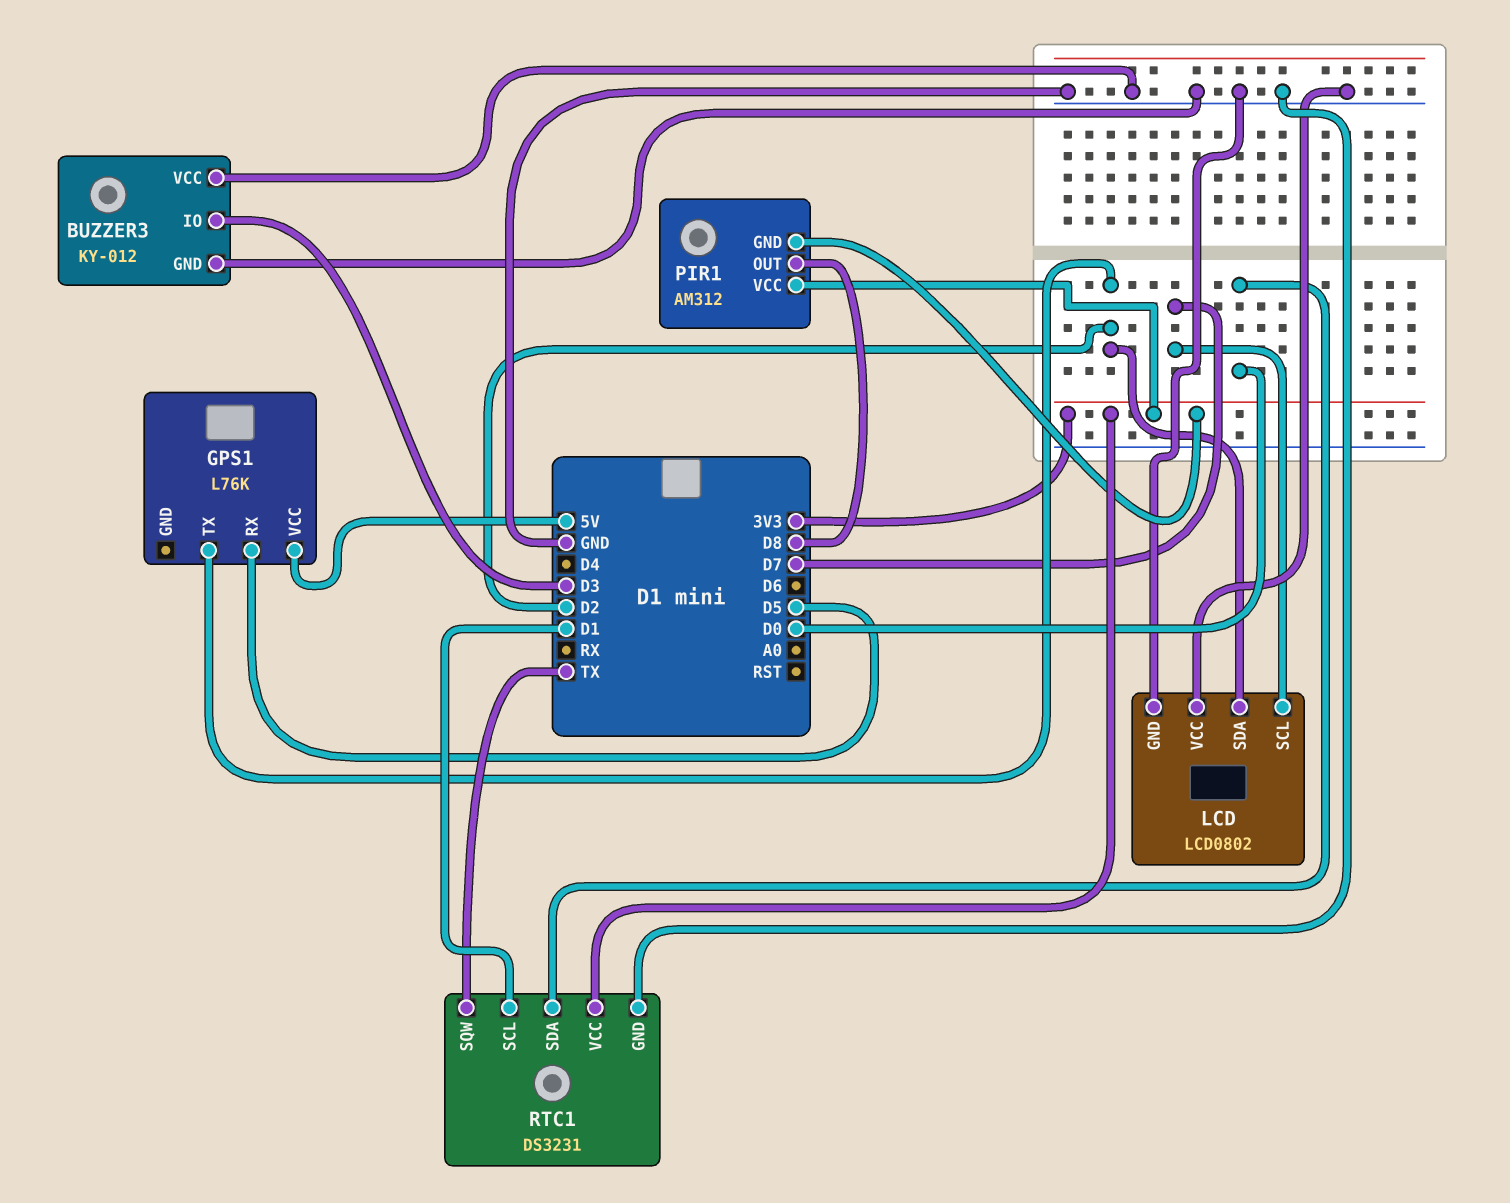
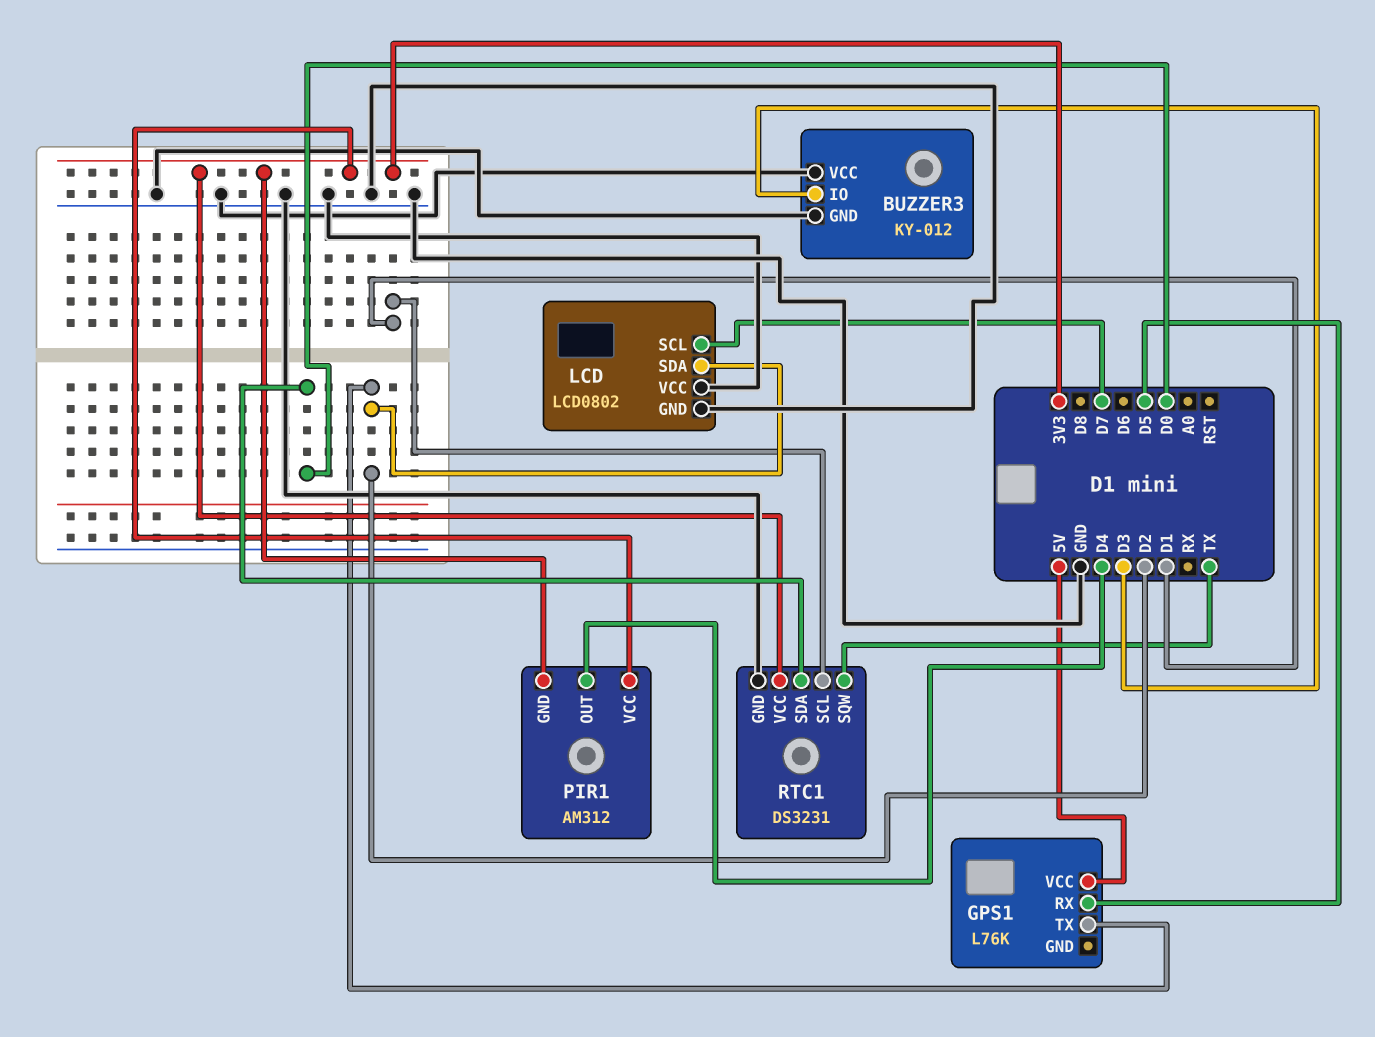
PIR1 pin OUT: D8 -> D4

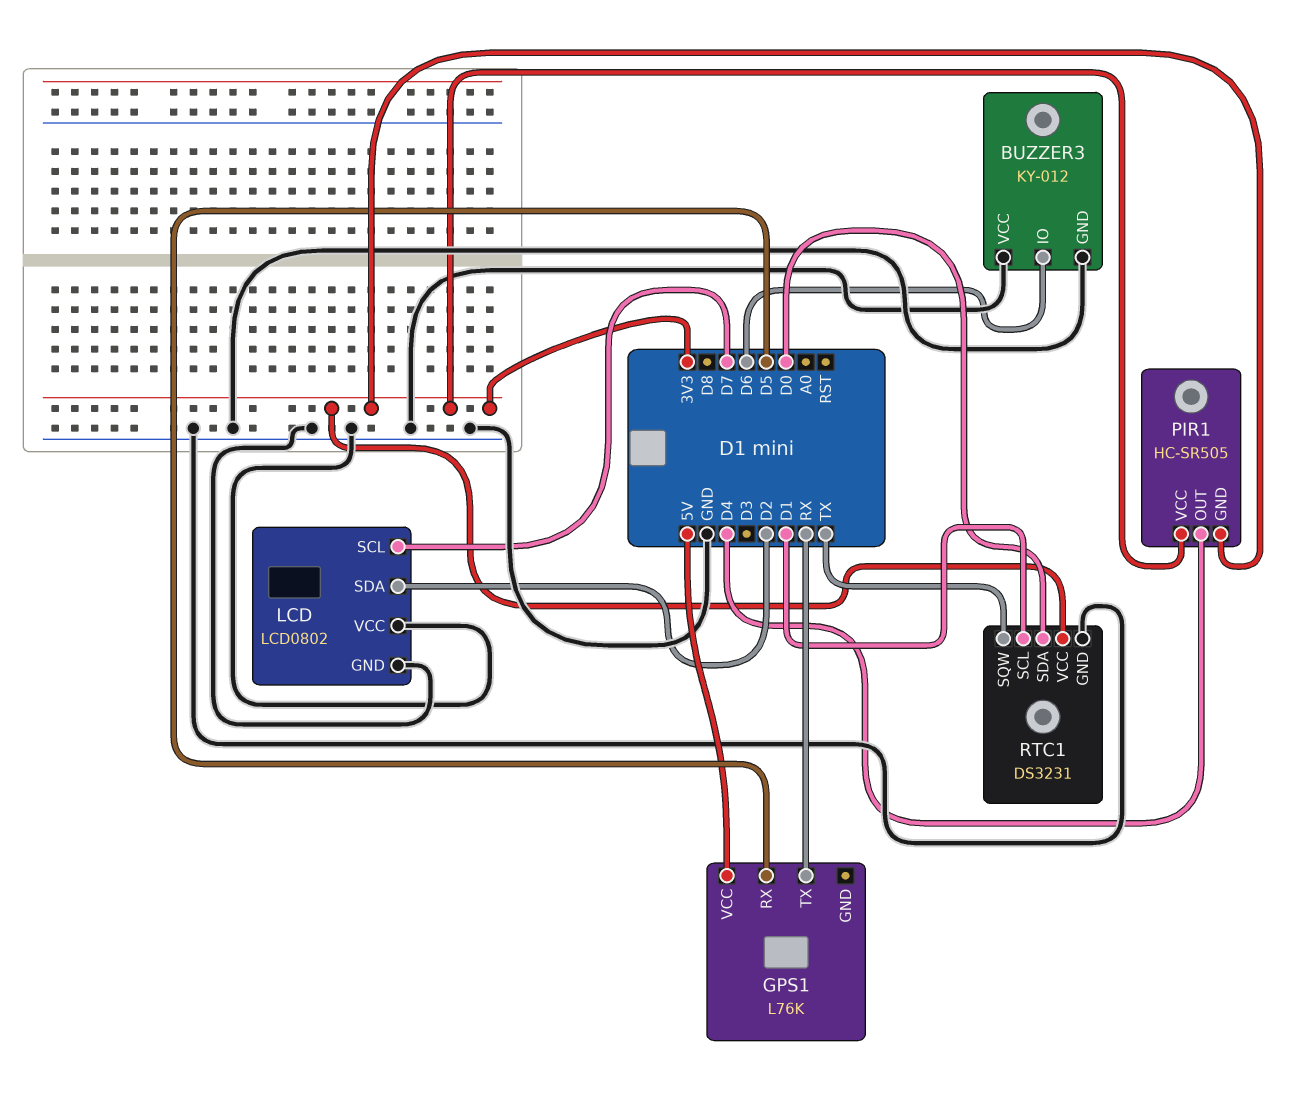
BUZZER3 pin IO: D3 -> D6
GPS1 pin TX: D2 -> RX
PIR1: AM312 -> HC-SR505

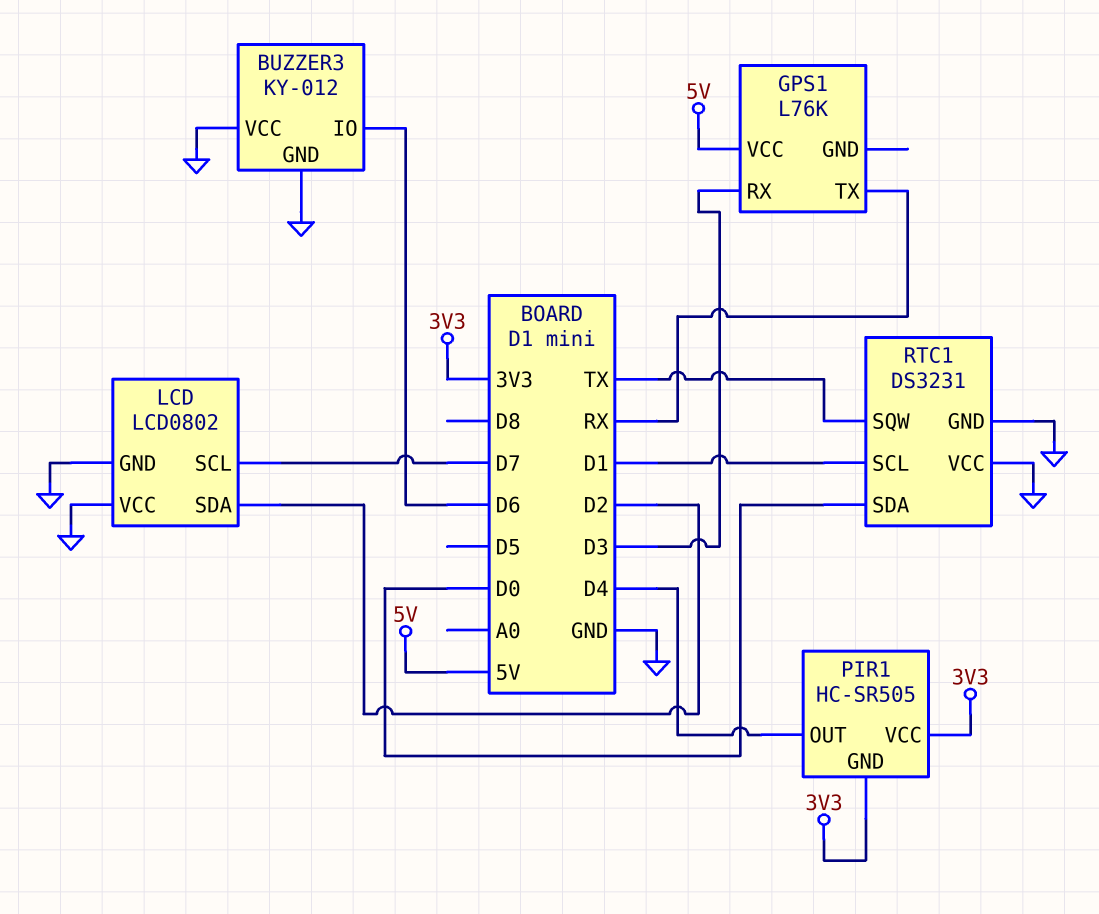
GPS1 pin RX: D5 -> D3
RTC1 pin VCC: 3V3 -> GND

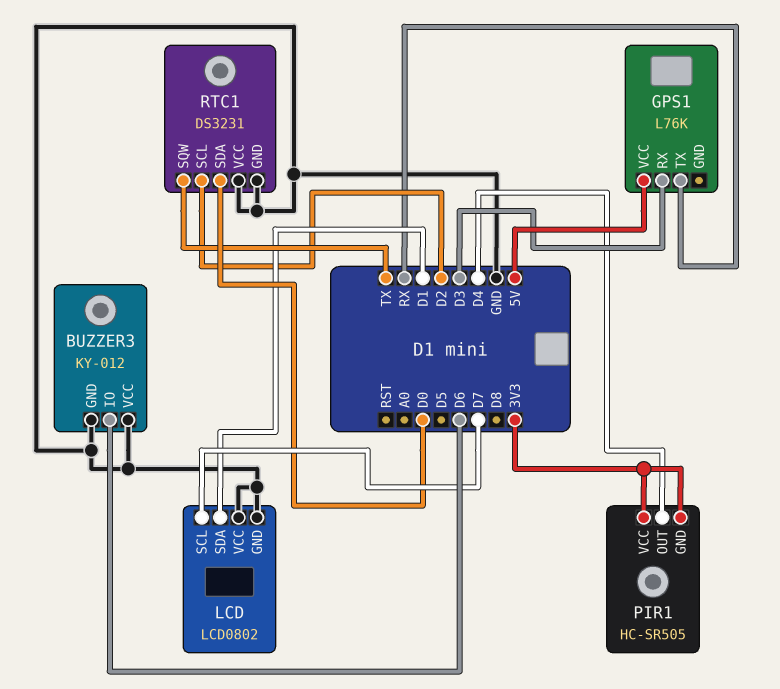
LCD pin SDA: D2 -> D1
RTC1 pin SCL: D1 -> D2

